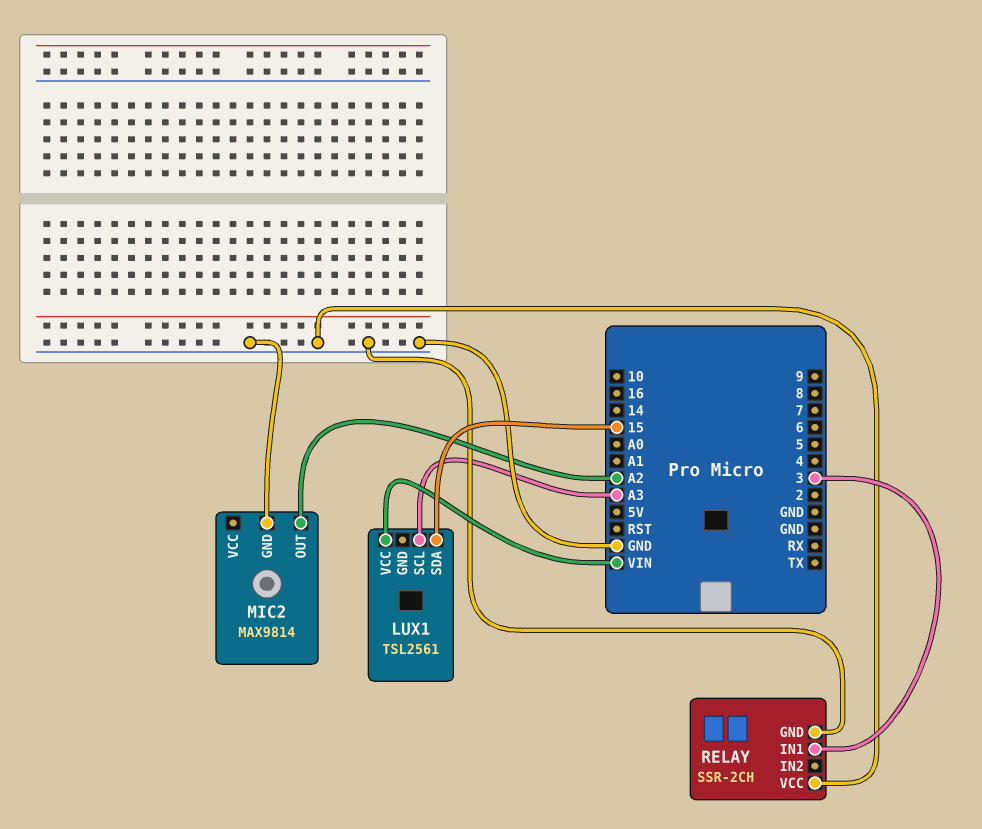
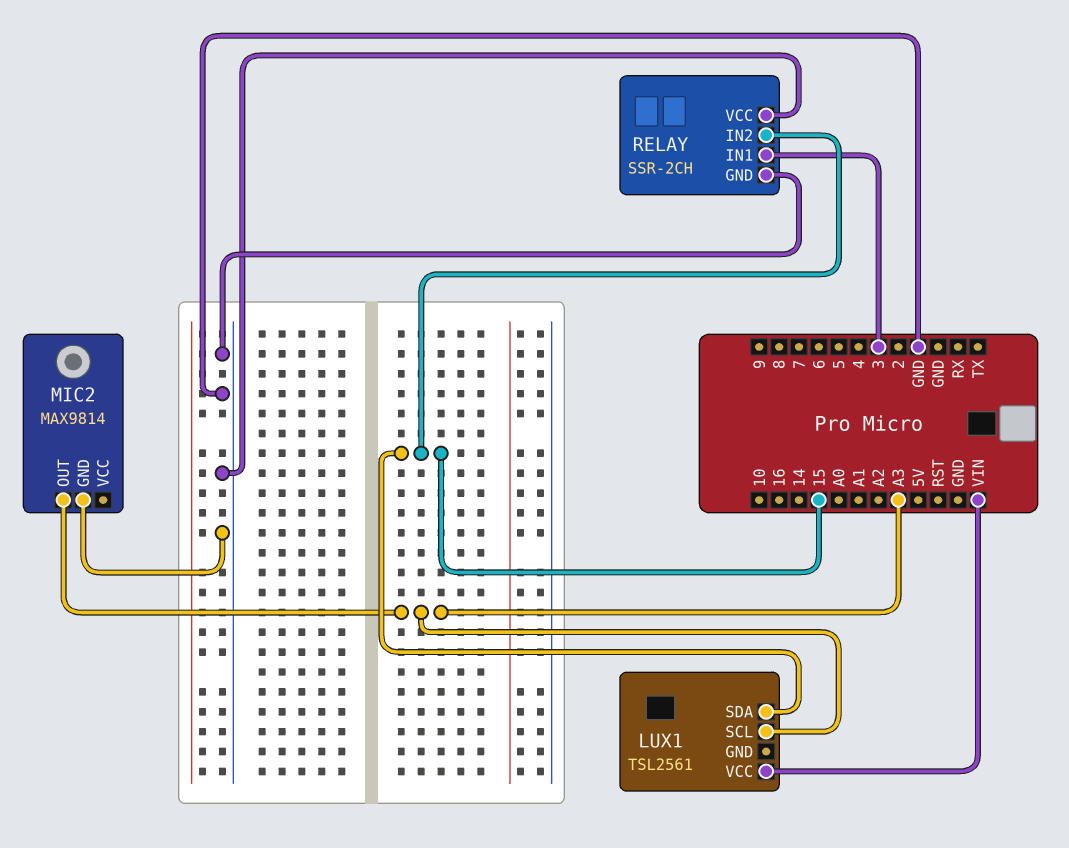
MIC2 pin OUT: A2 -> A3
RELAY pin IN2: none -> 15

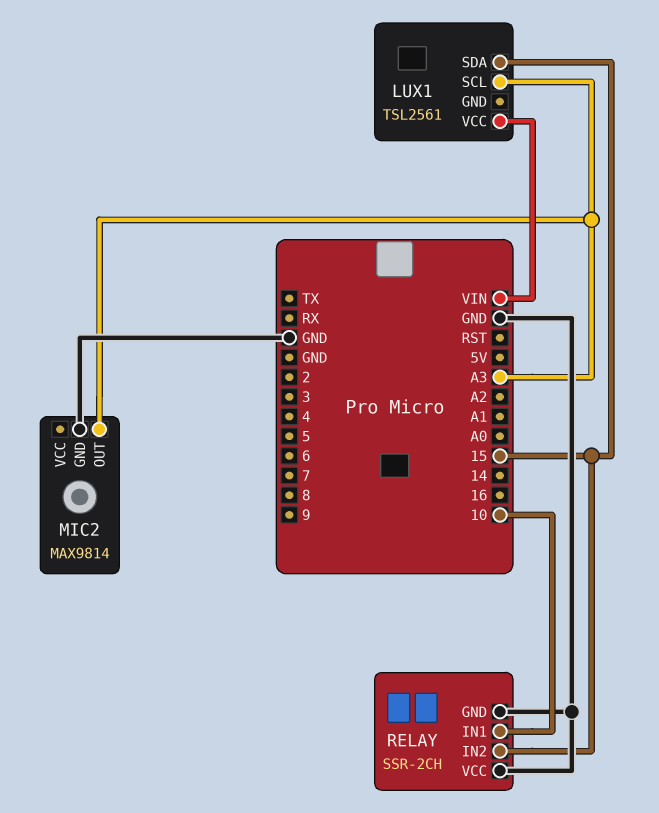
RELAY pin IN1: 3 -> 10

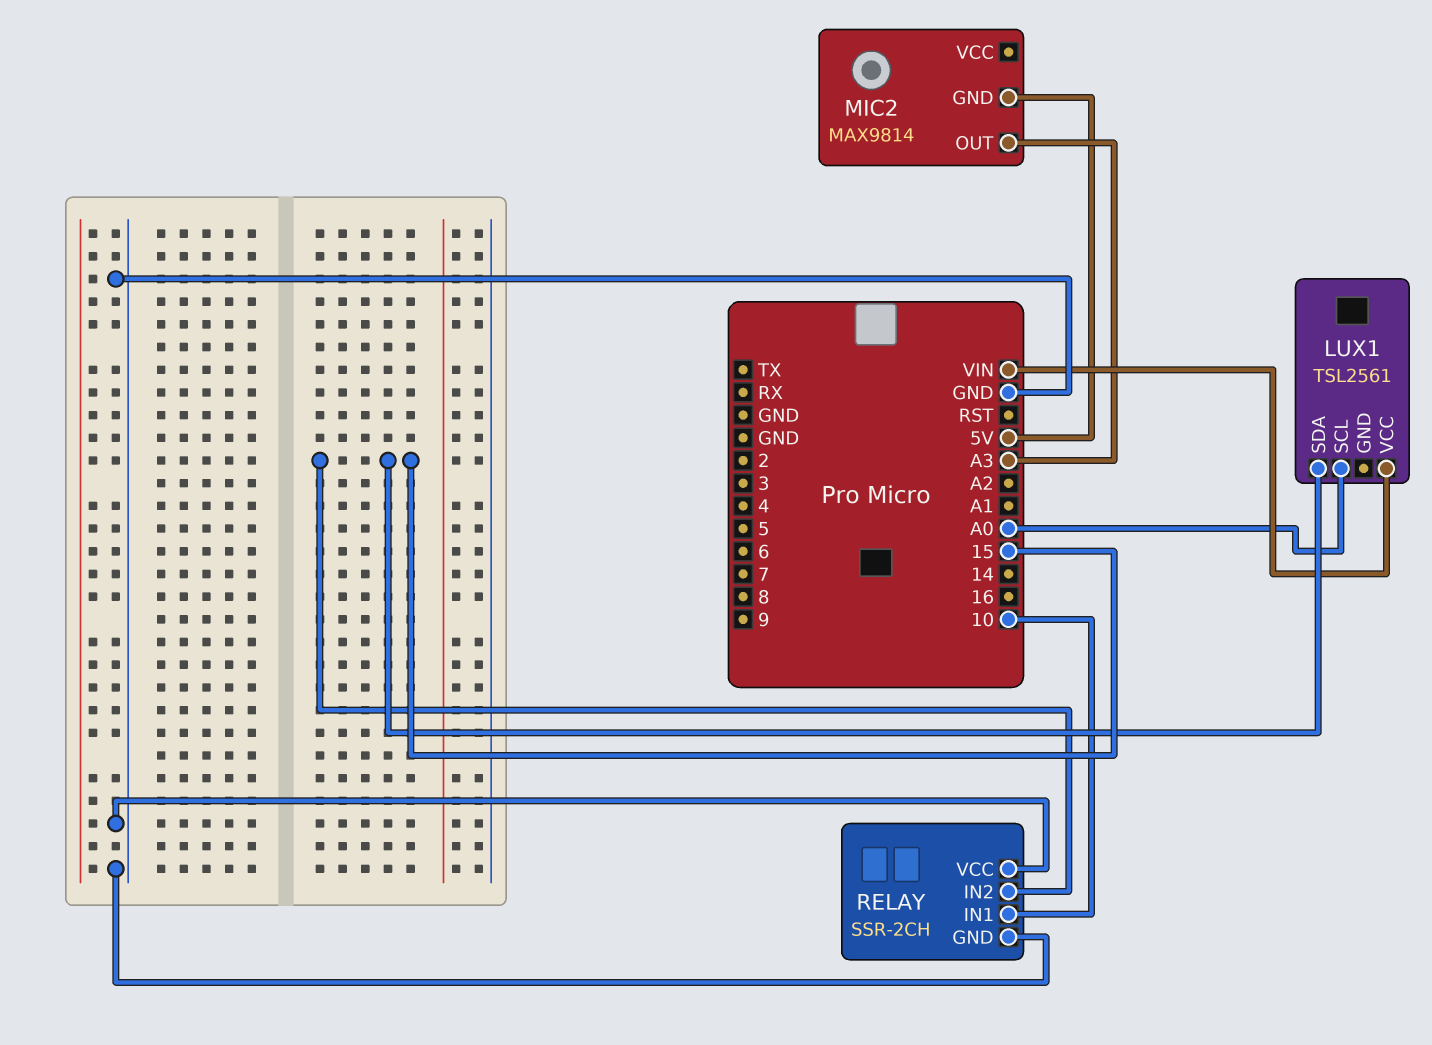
LUX1 pin SCL: A3 -> A0
MIC2 pin GND: GND -> 5V

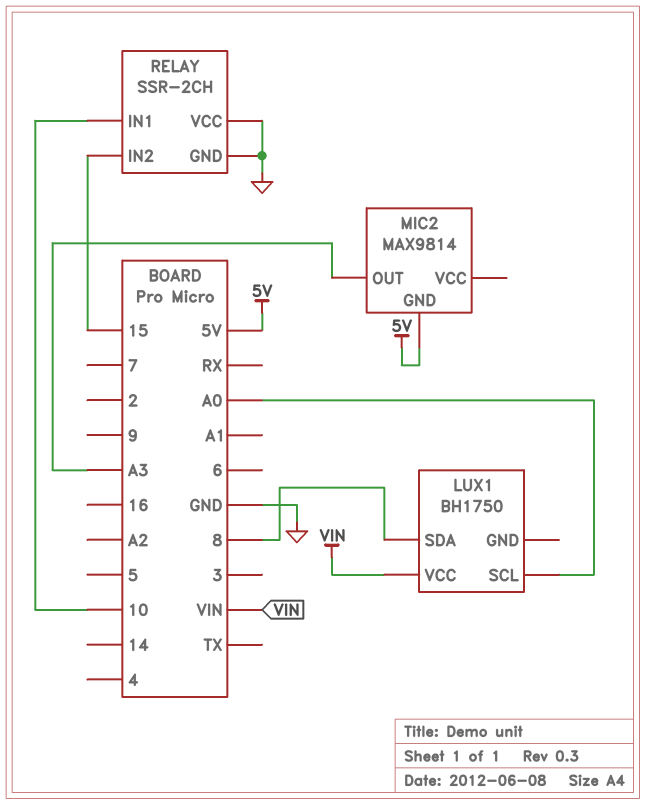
LUX1: TSL2561 -> BH1750
LUX1 pin SDA: 15 -> 8

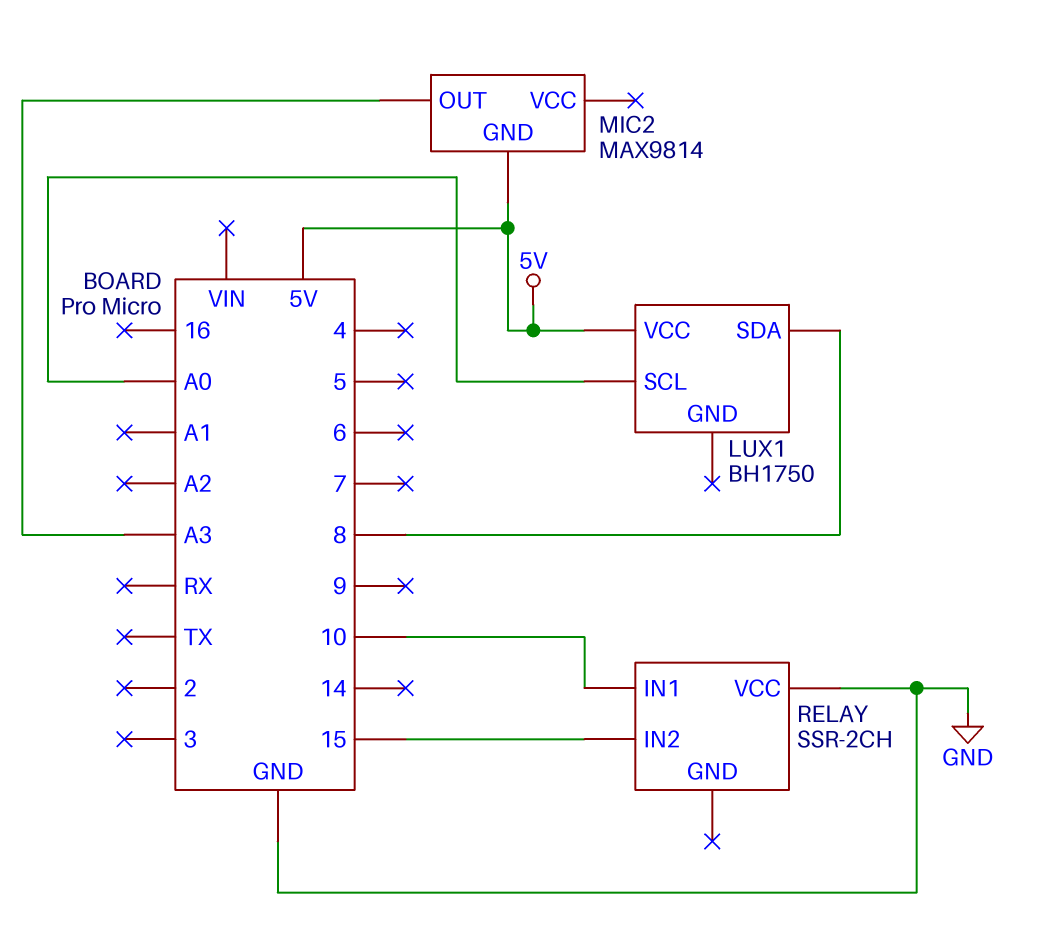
LUX1 pin VCC: VIN -> 5V
RELAY pin GND: GND -> none

